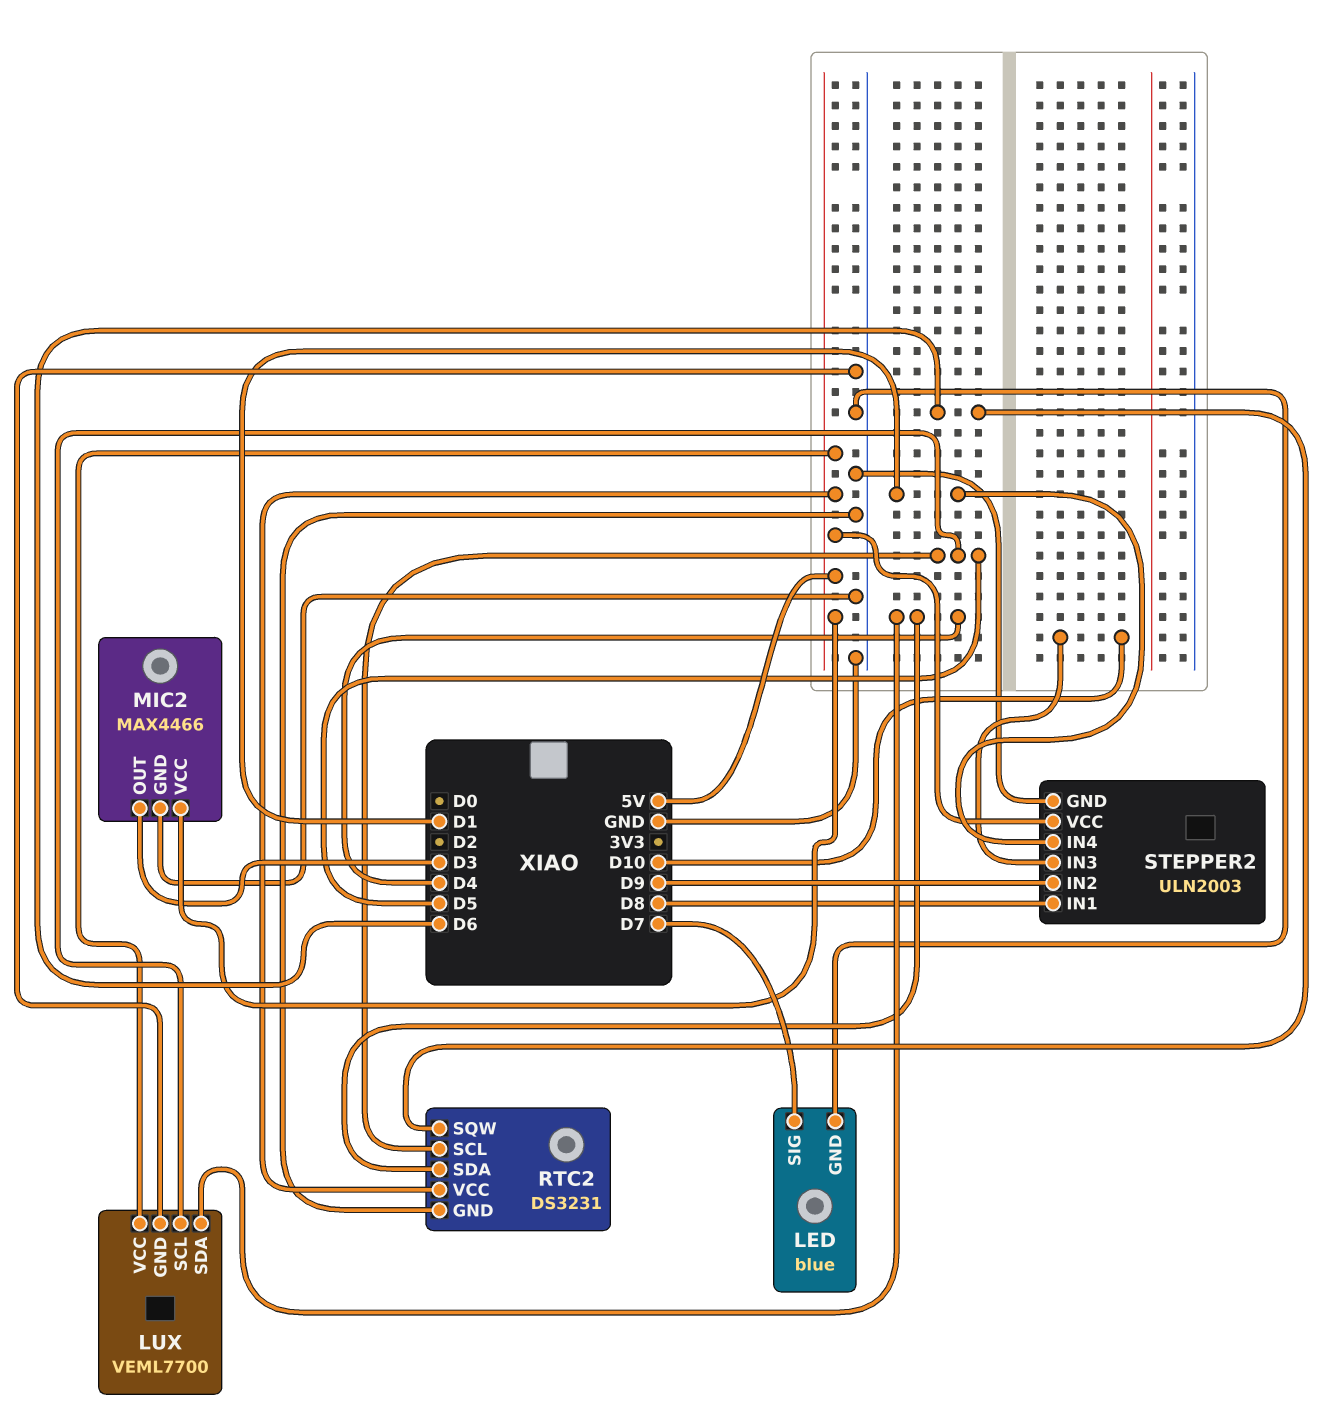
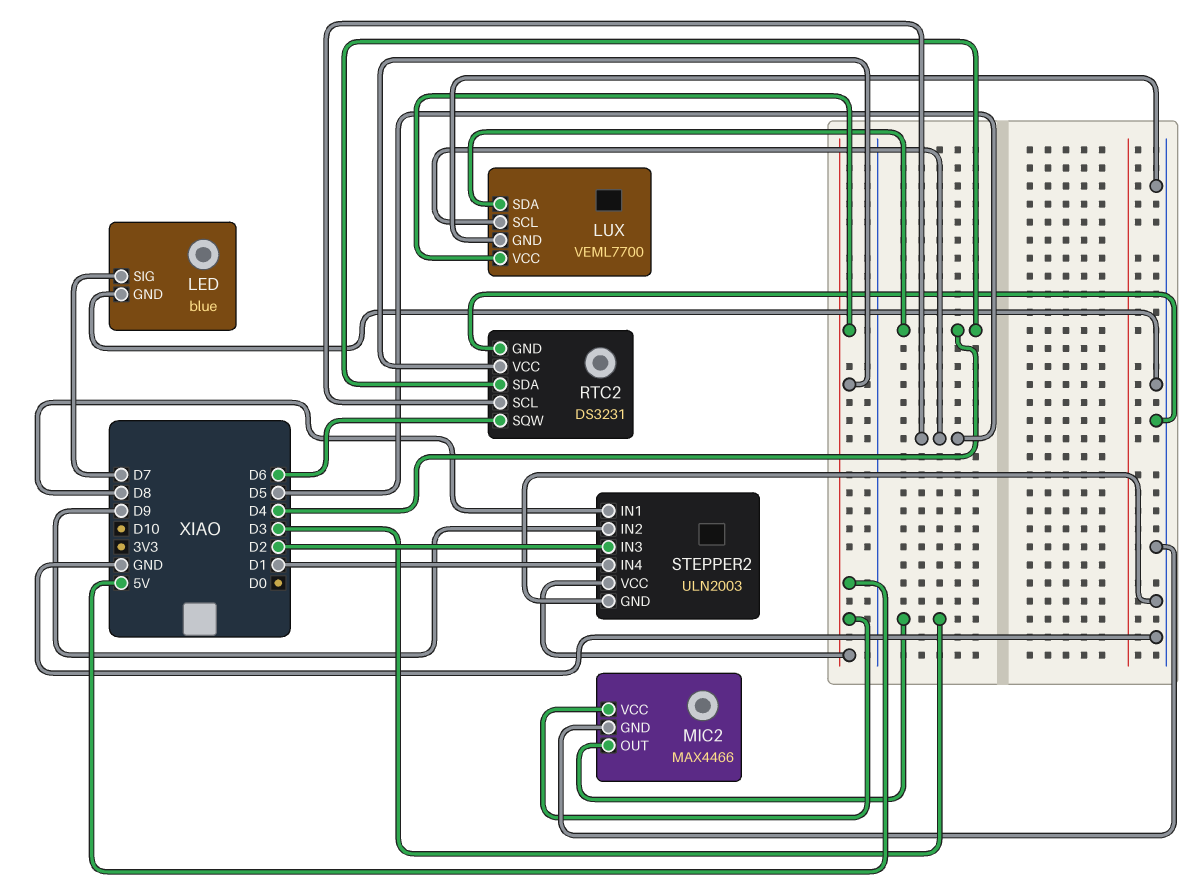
STEPPER2 pin IN3: D10 -> D2

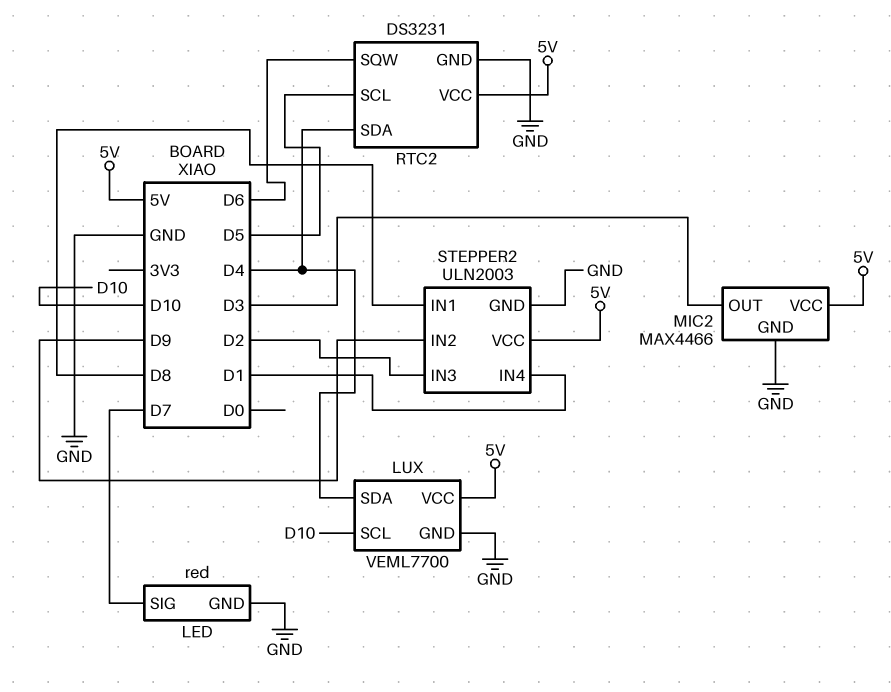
LED: blue -> red
LUX pin SCL: D5 -> D10

